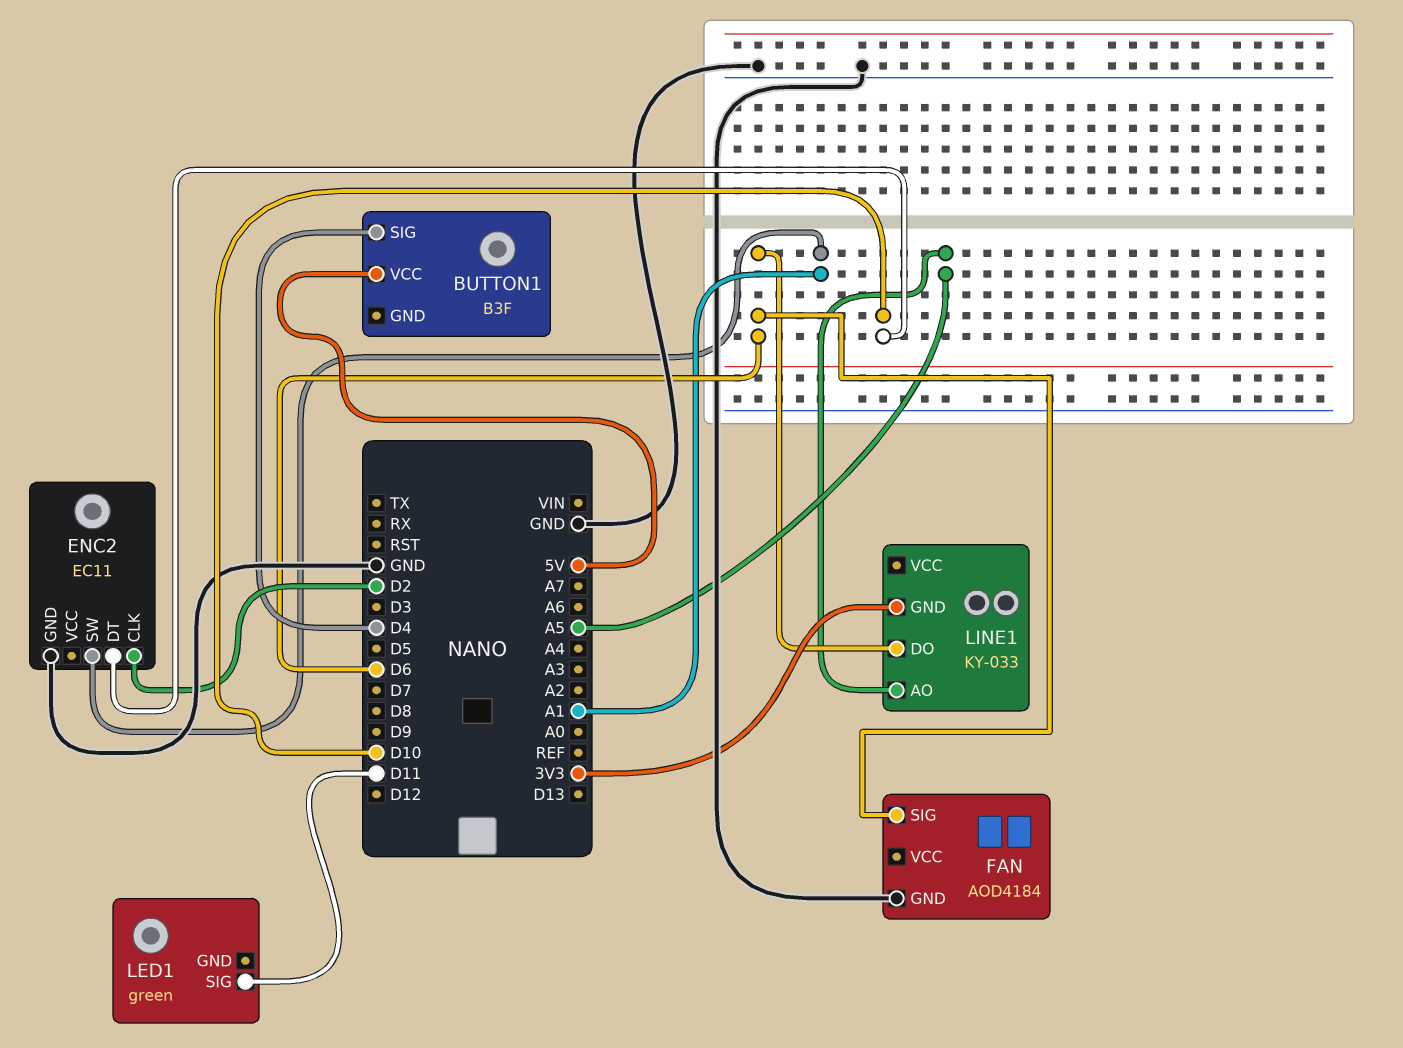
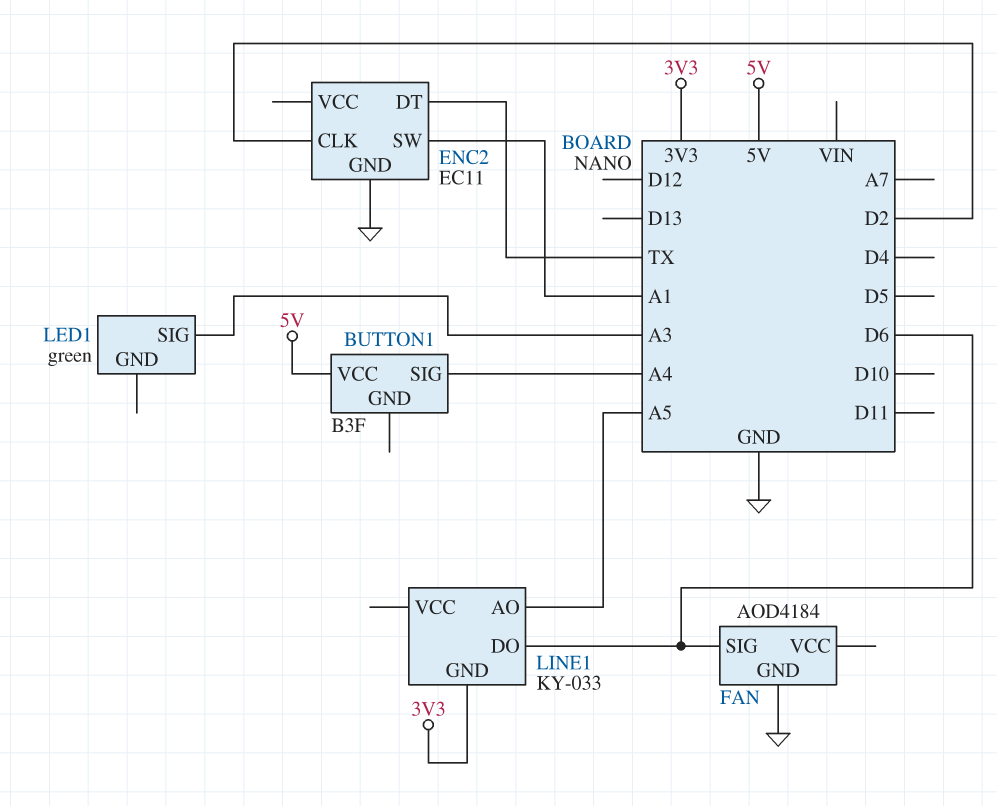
BUTTON1 pin SIG: D4 -> A4
ENC2 pin DT: D10 -> TX
LED1 pin SIG: D11 -> A3

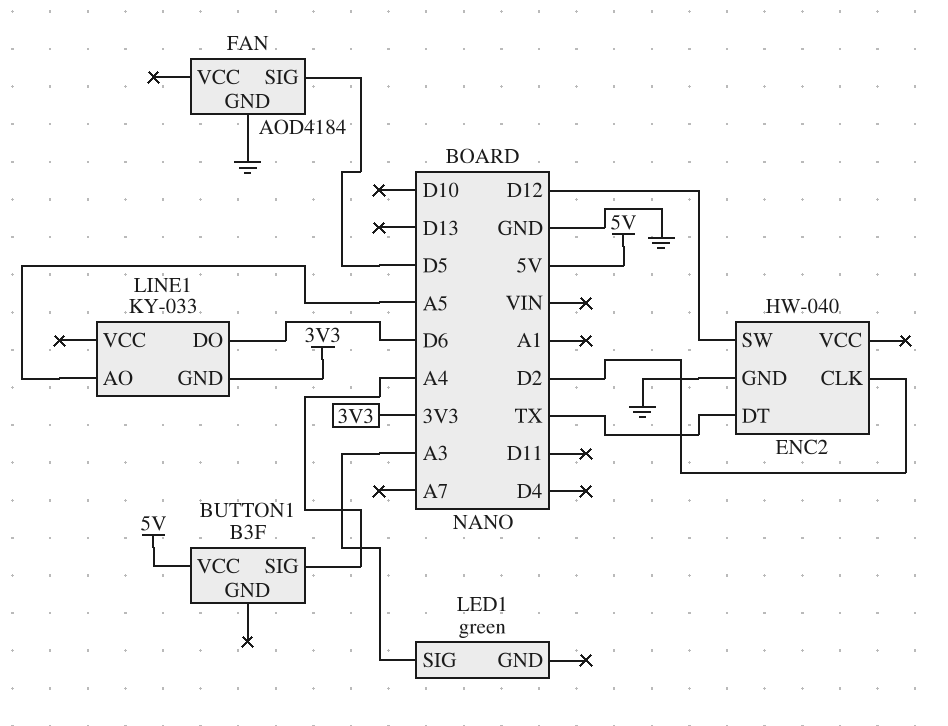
ENC2: EC11 -> HW-040
ENC2 pin SW: A1 -> D12
FAN pin SIG: D6 -> D5

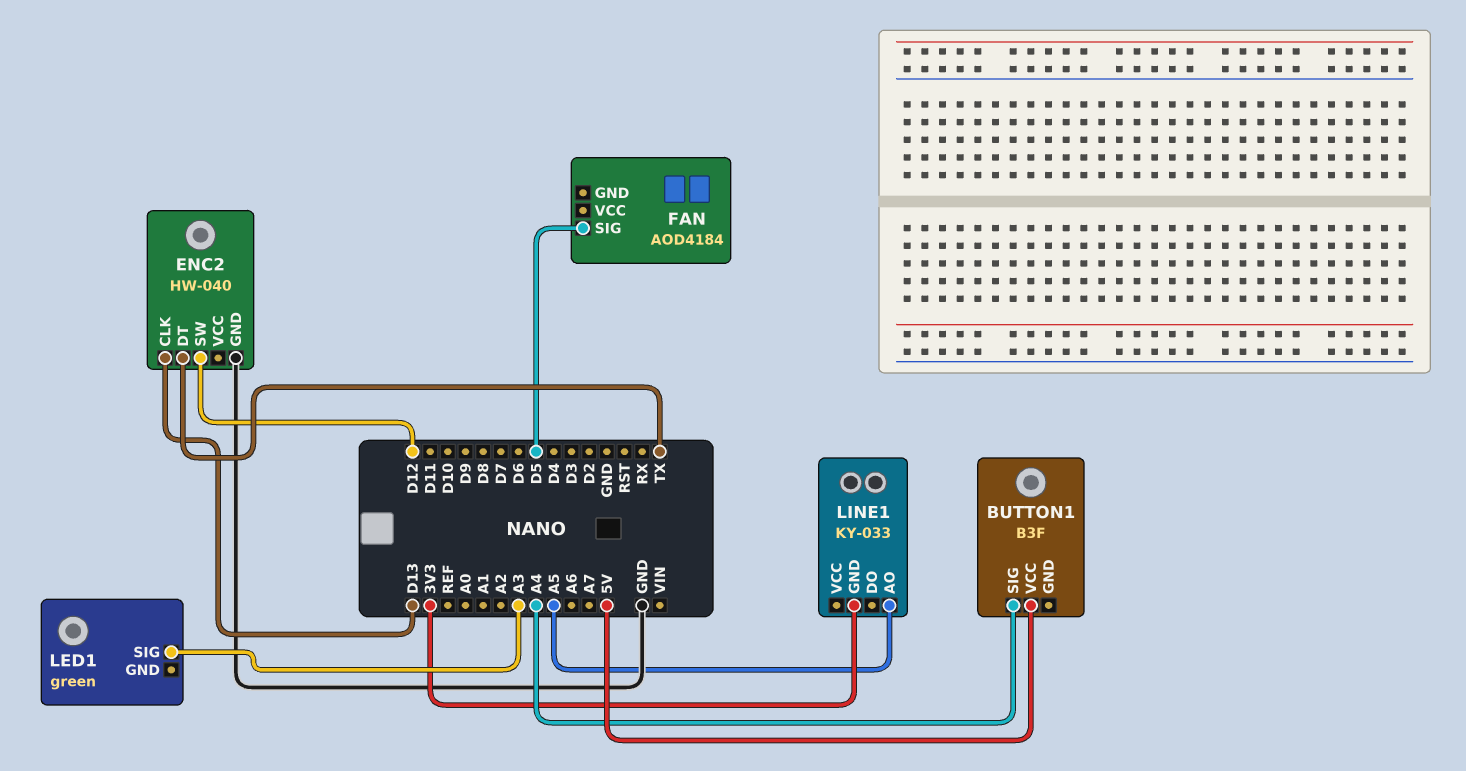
ENC2 pin CLK: D2 -> D13
FAN pin GND: GND -> none
LINE1 pin DO: D6 -> none

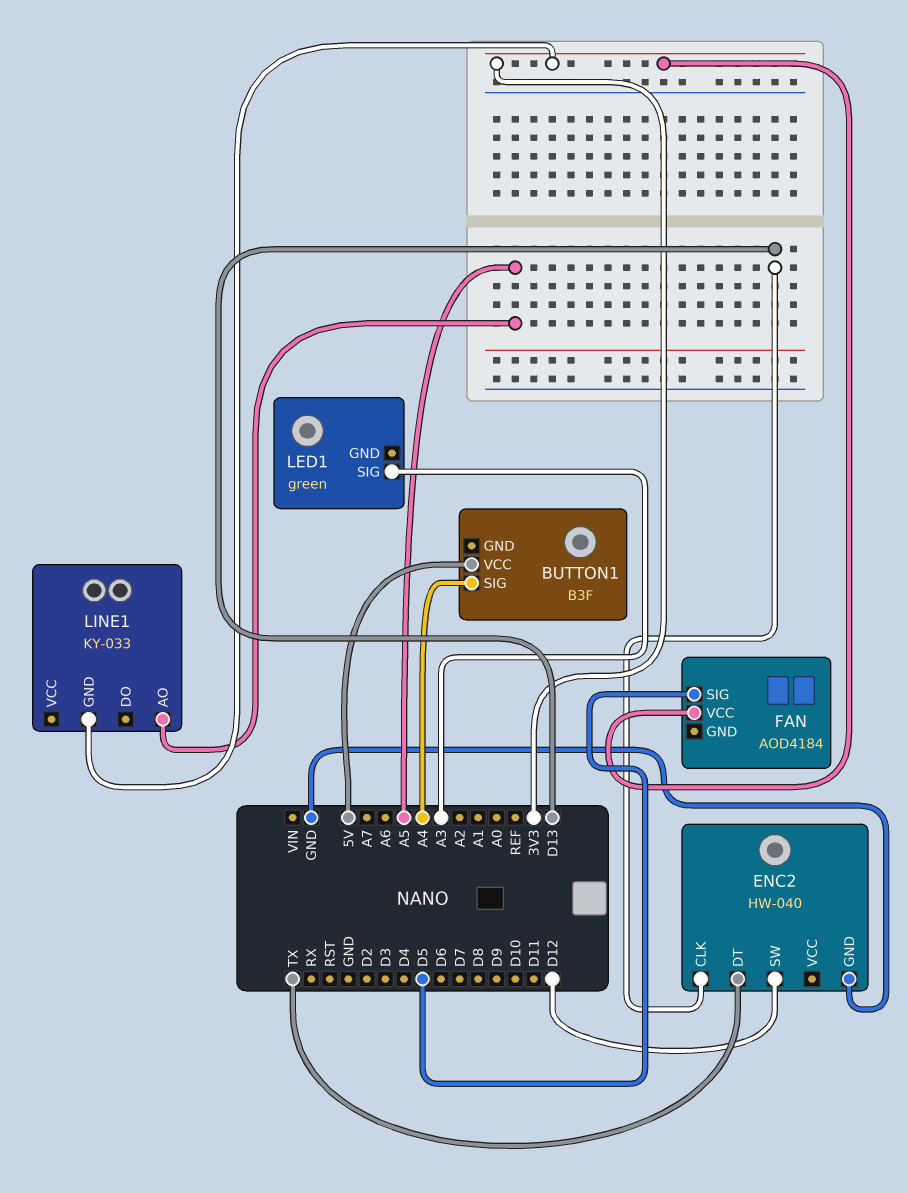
FAN pin VCC: none -> 3V3

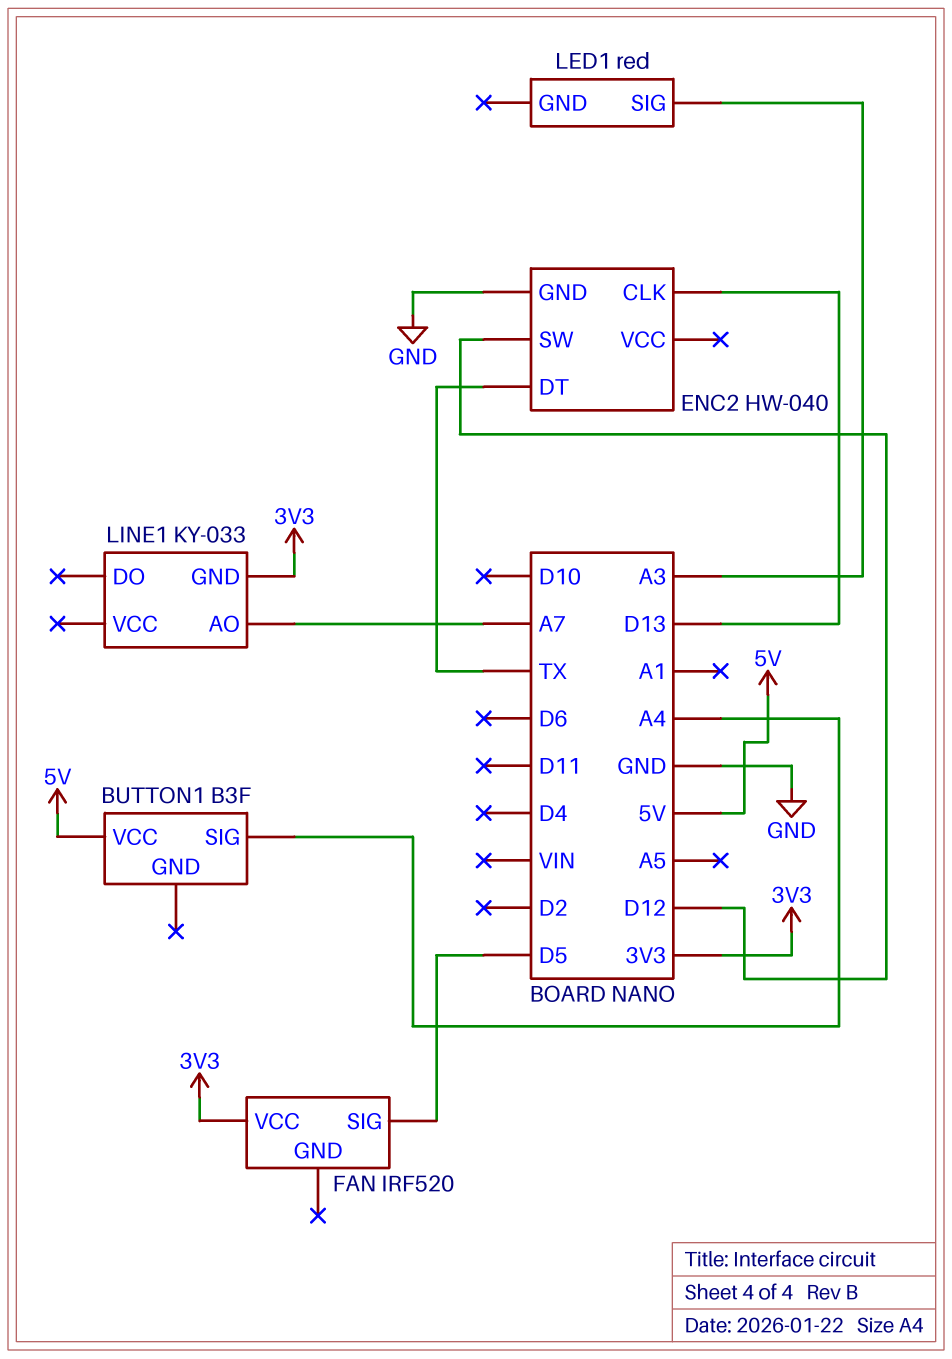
FAN: AOD4184 -> IRF520
LED1: green -> red
LINE1 pin AO: A5 -> A7

